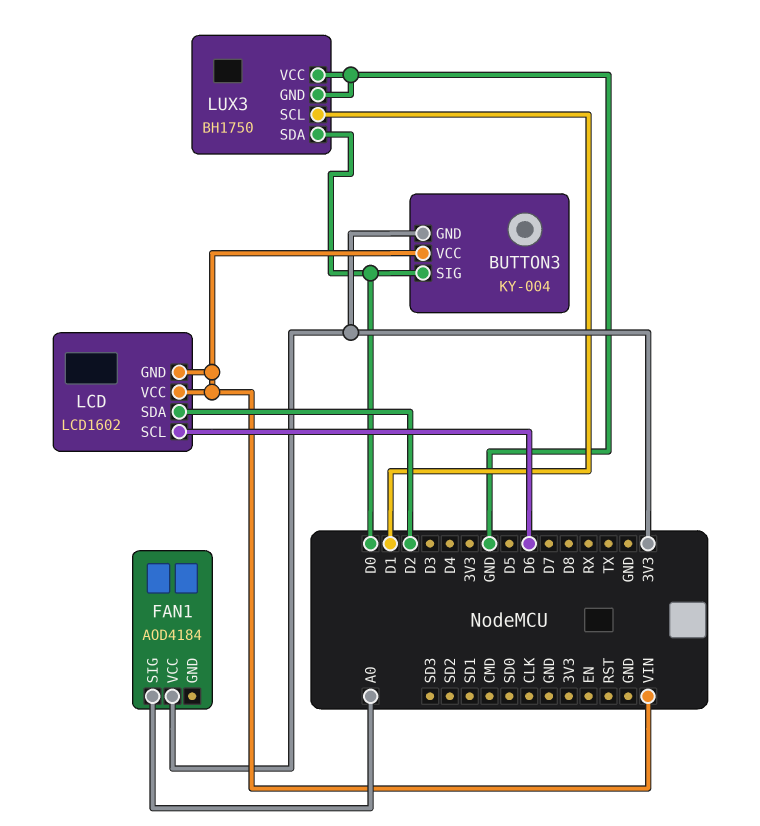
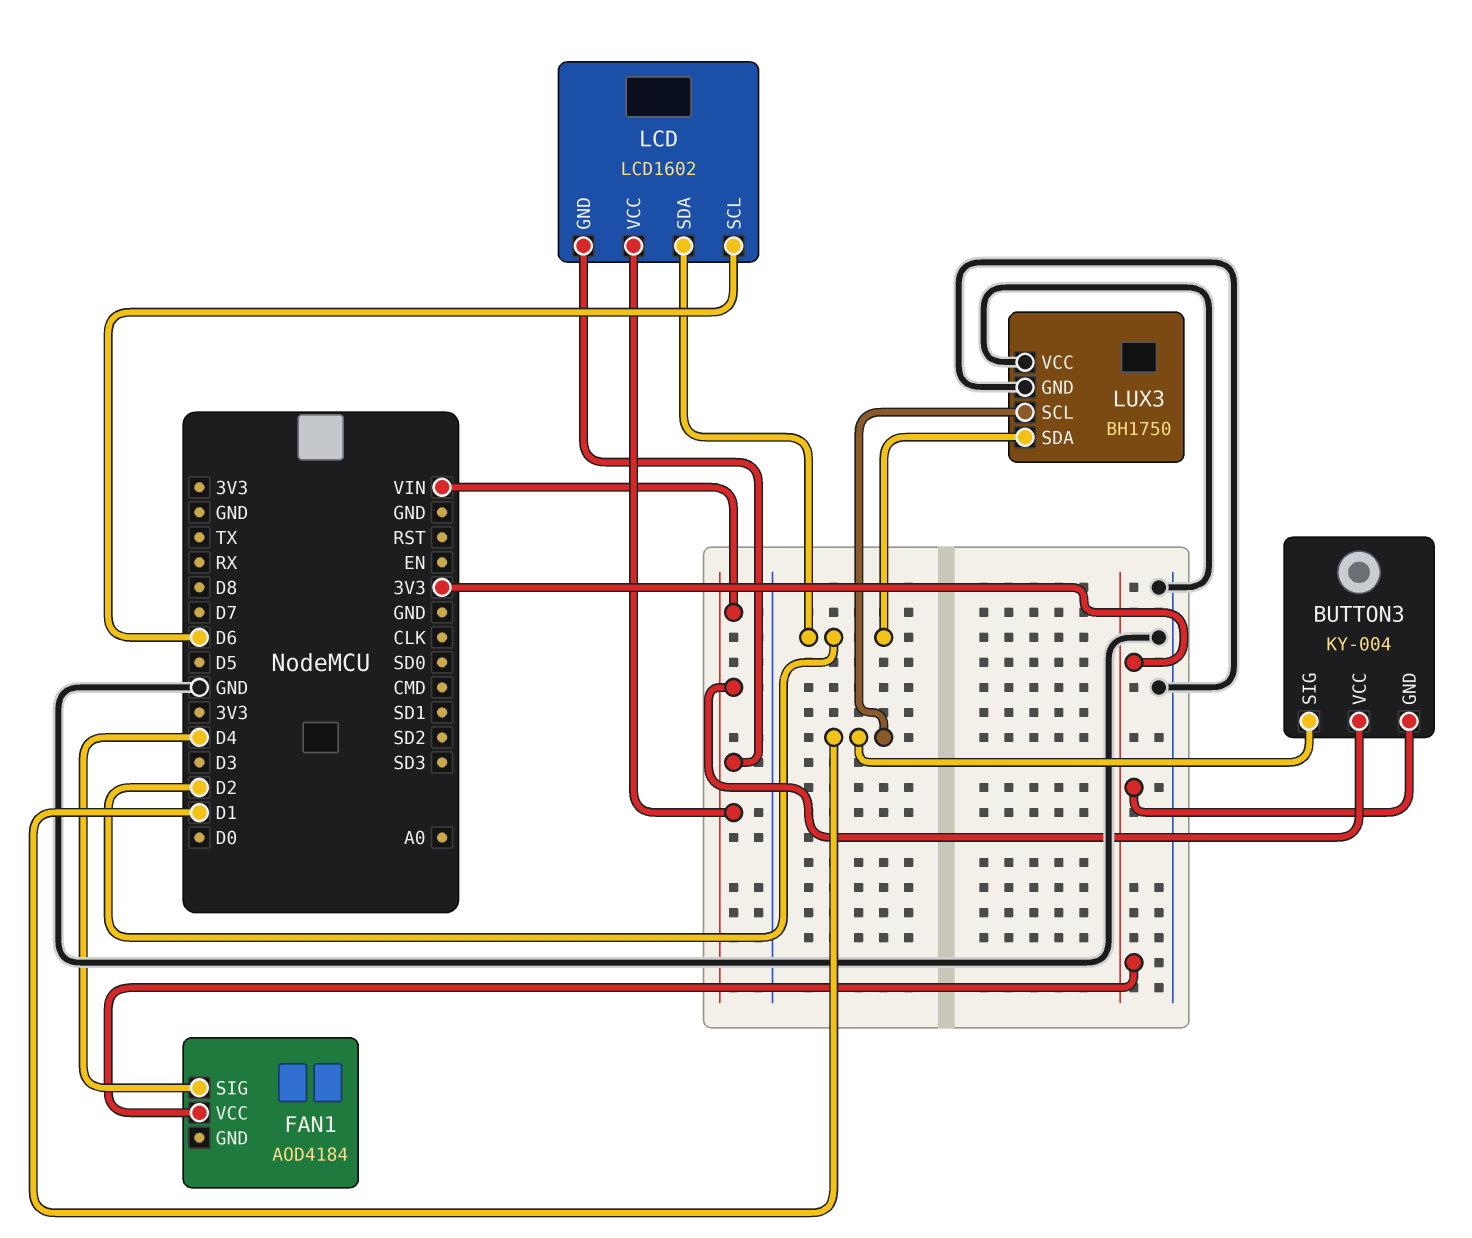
BUTTON3 pin SIG: D0 -> D1
FAN1 pin SIG: A0 -> D4
LUX3 pin SDA: D0 -> D2

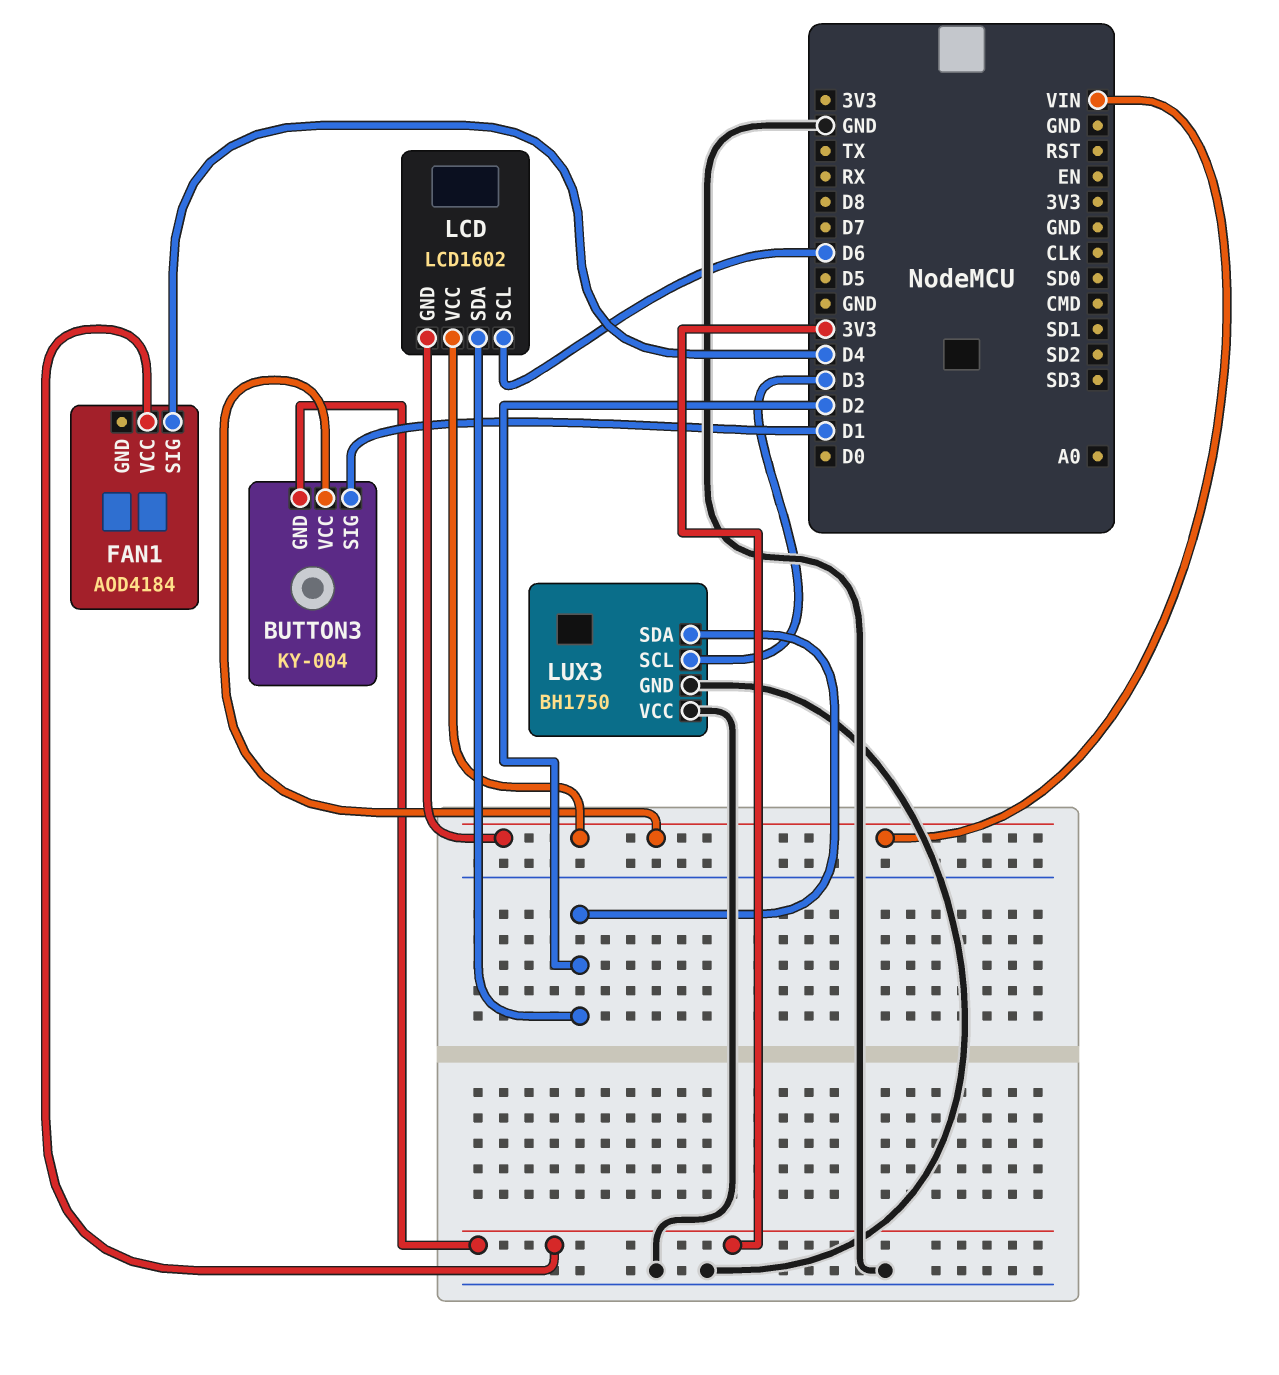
LUX3 pin SCL: D1 -> D3

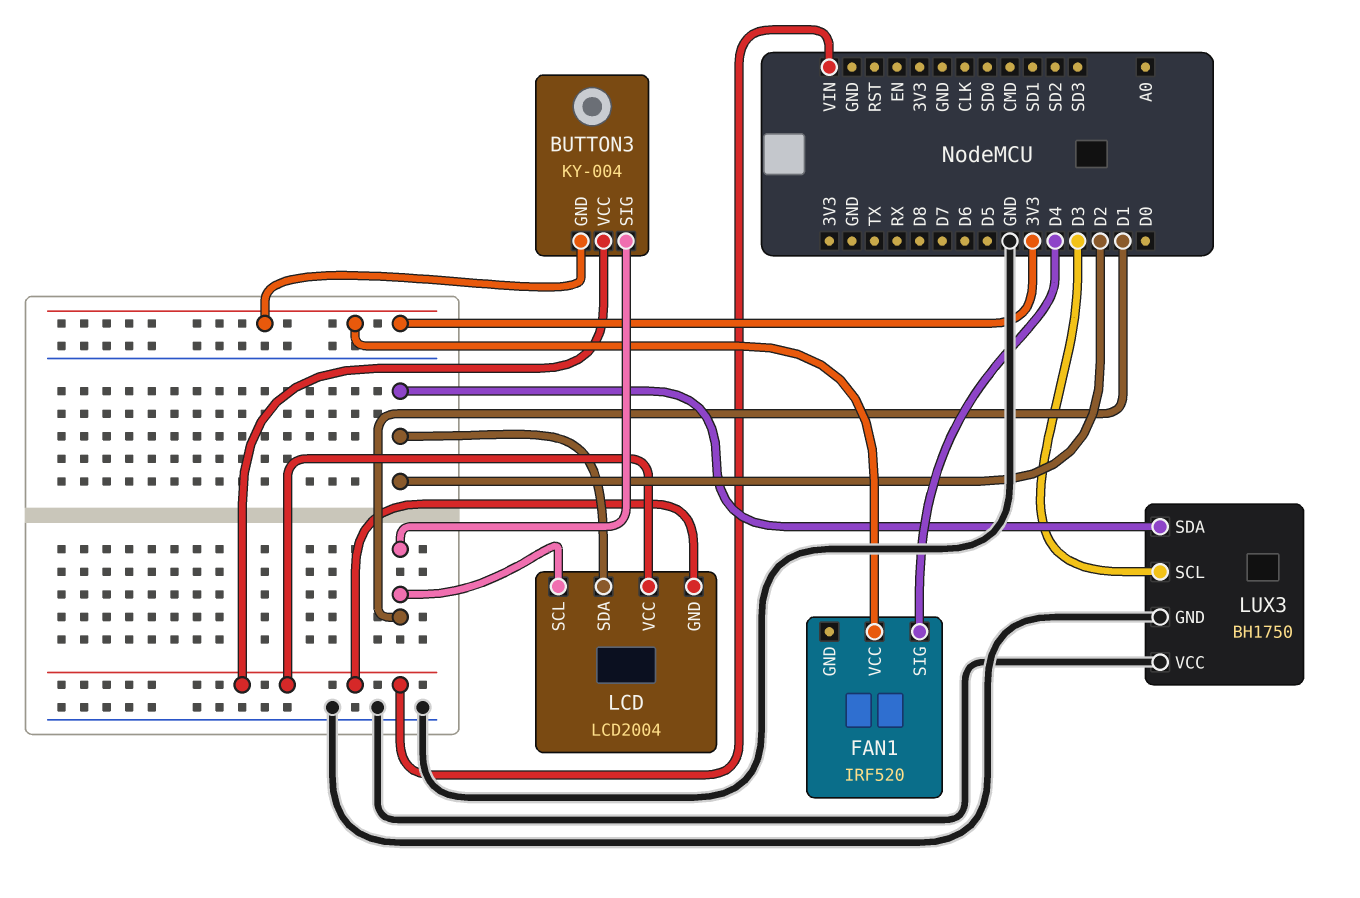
FAN1: AOD4184 -> IRF520
LCD: LCD1602 -> LCD2004
LCD pin SCL: D6 -> D1

